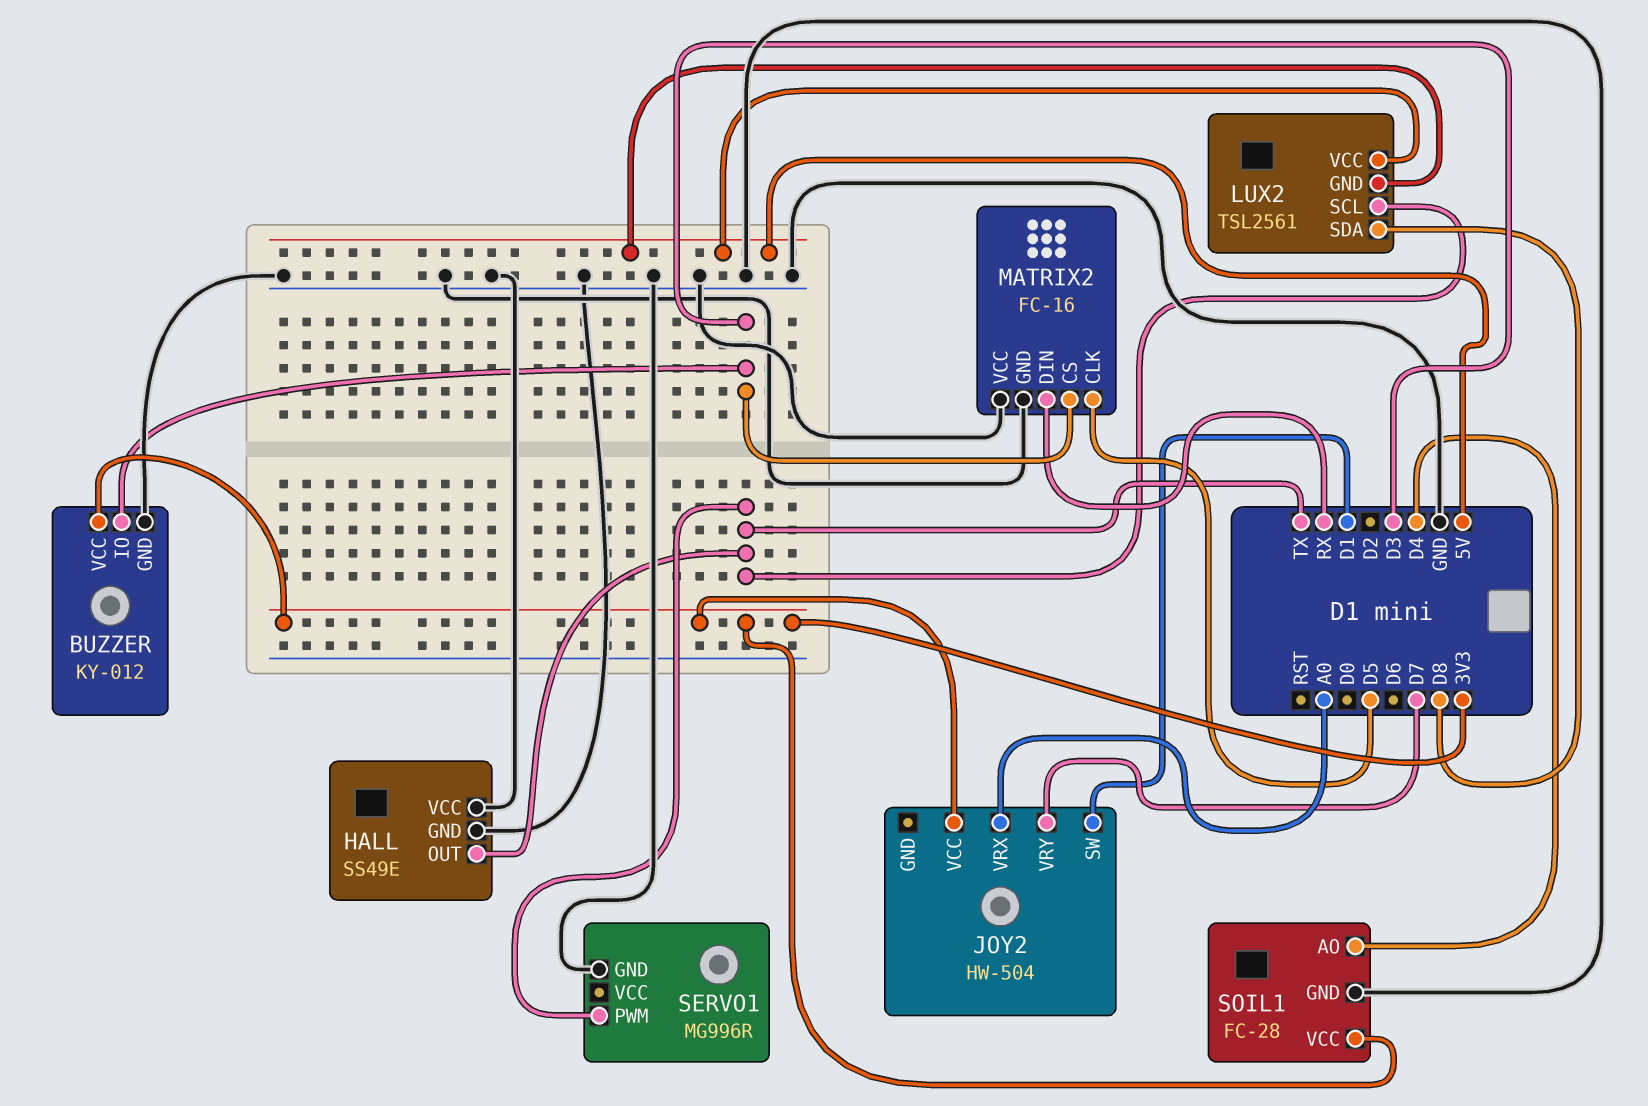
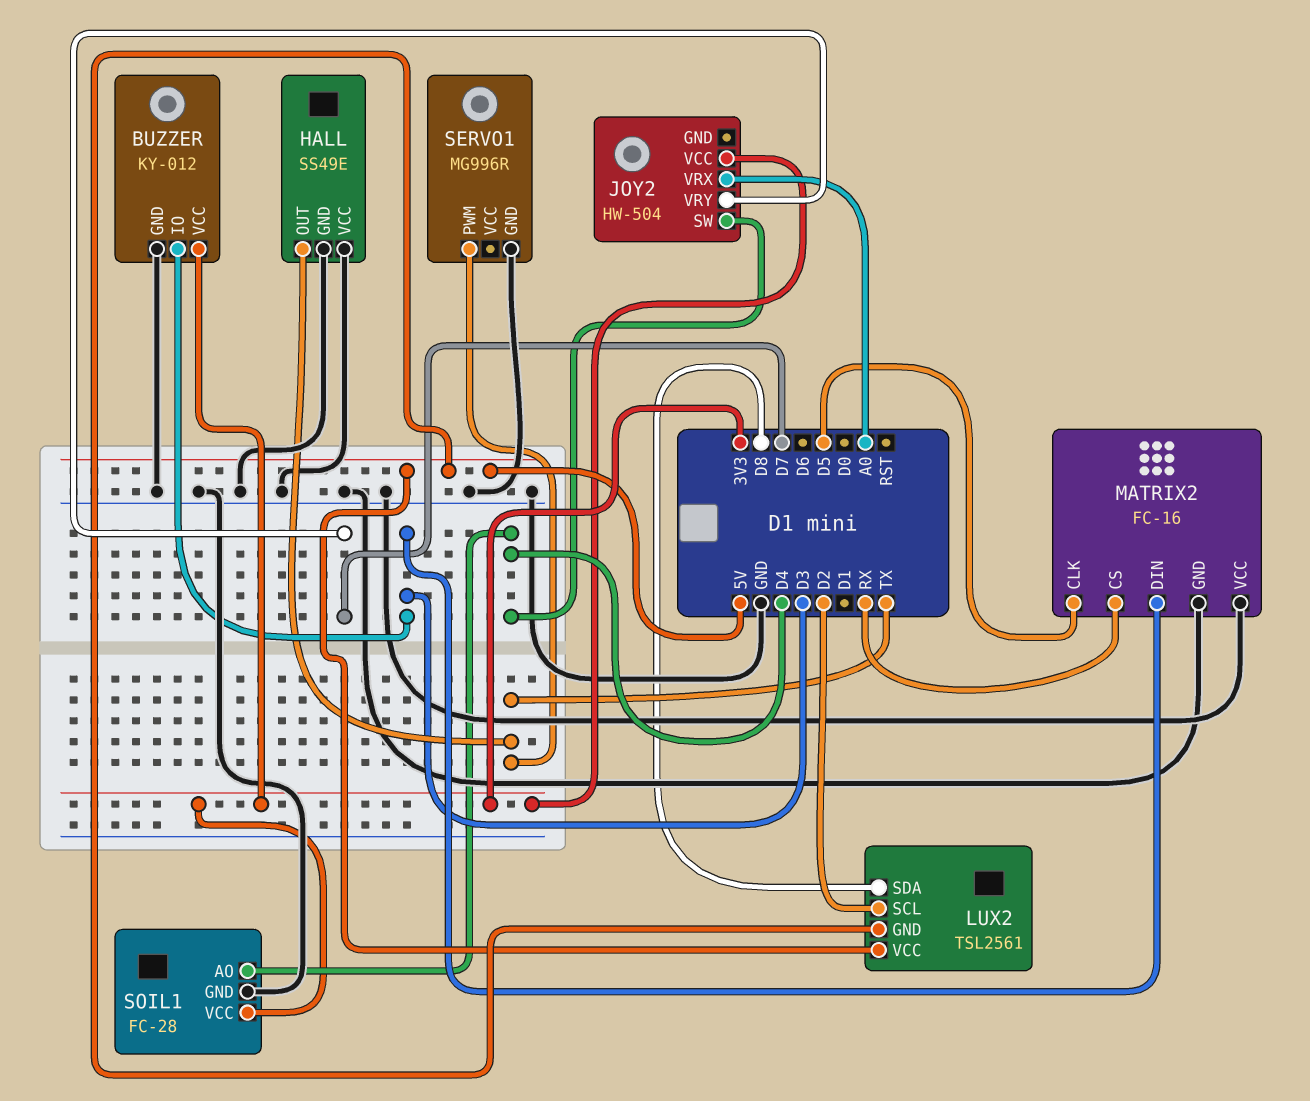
JOY2 pin SW: D1 -> D4
LUX2 pin SCL: TX -> D2
MATRIX2 pin CS: D3 -> RX
MATRIX2 pin DIN: RX -> D3

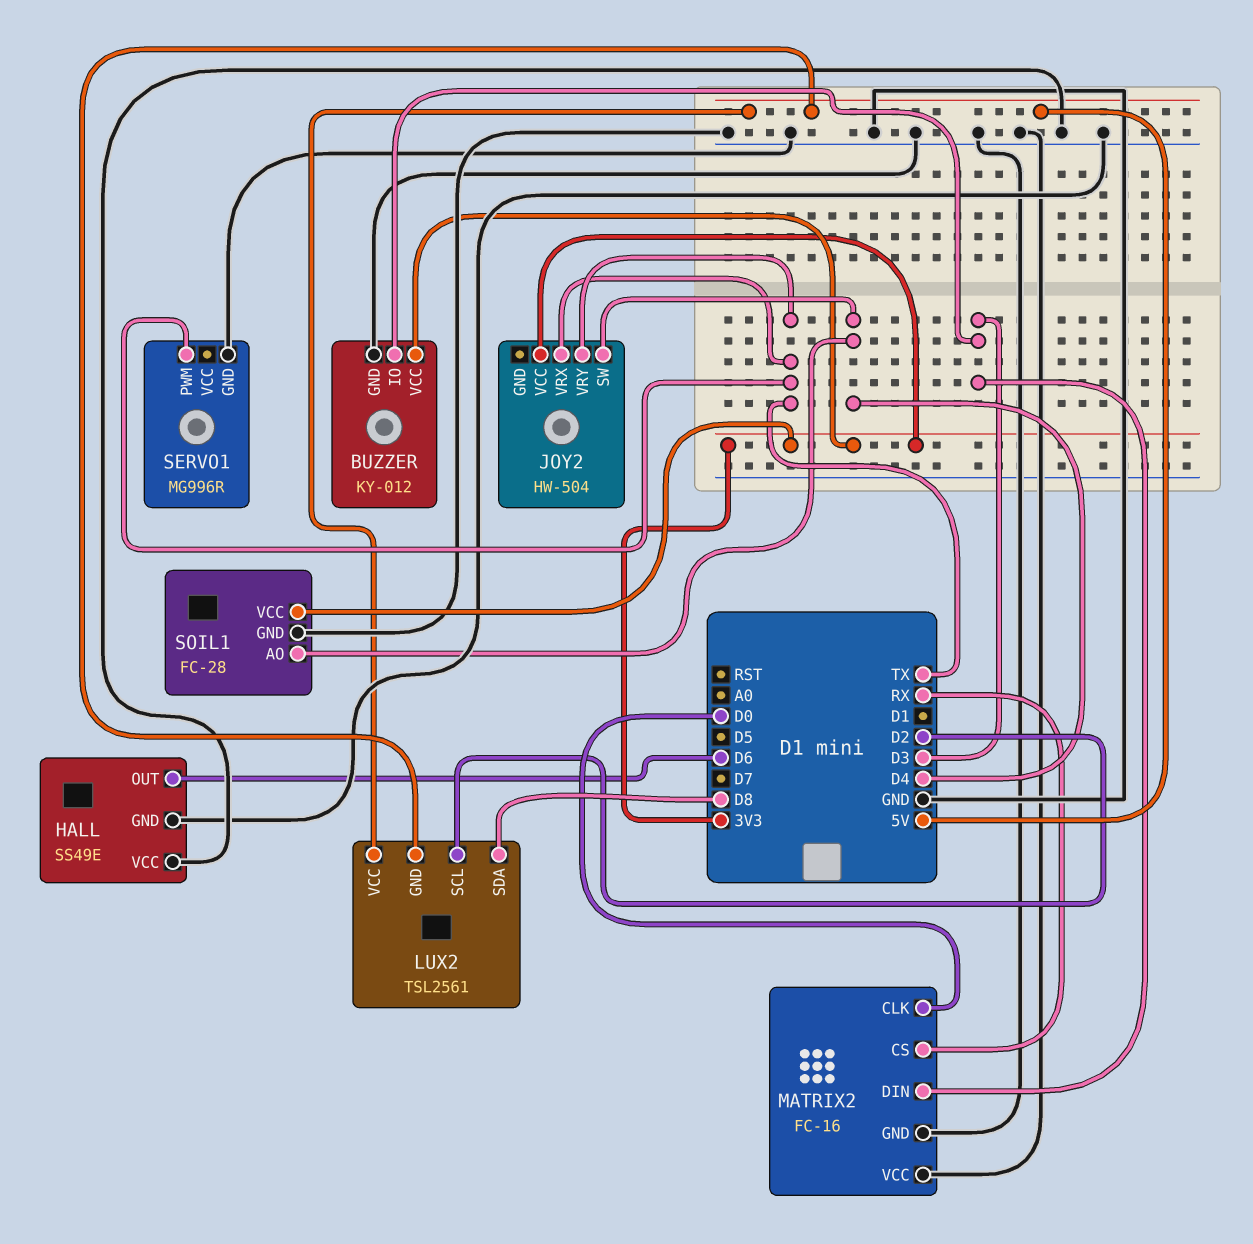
HALL pin OUT: TX -> D6
JOY2 pin VRX: A0 -> TX
JOY2 pin VRY: D7 -> TX
MATRIX2 pin CLK: D5 -> D0

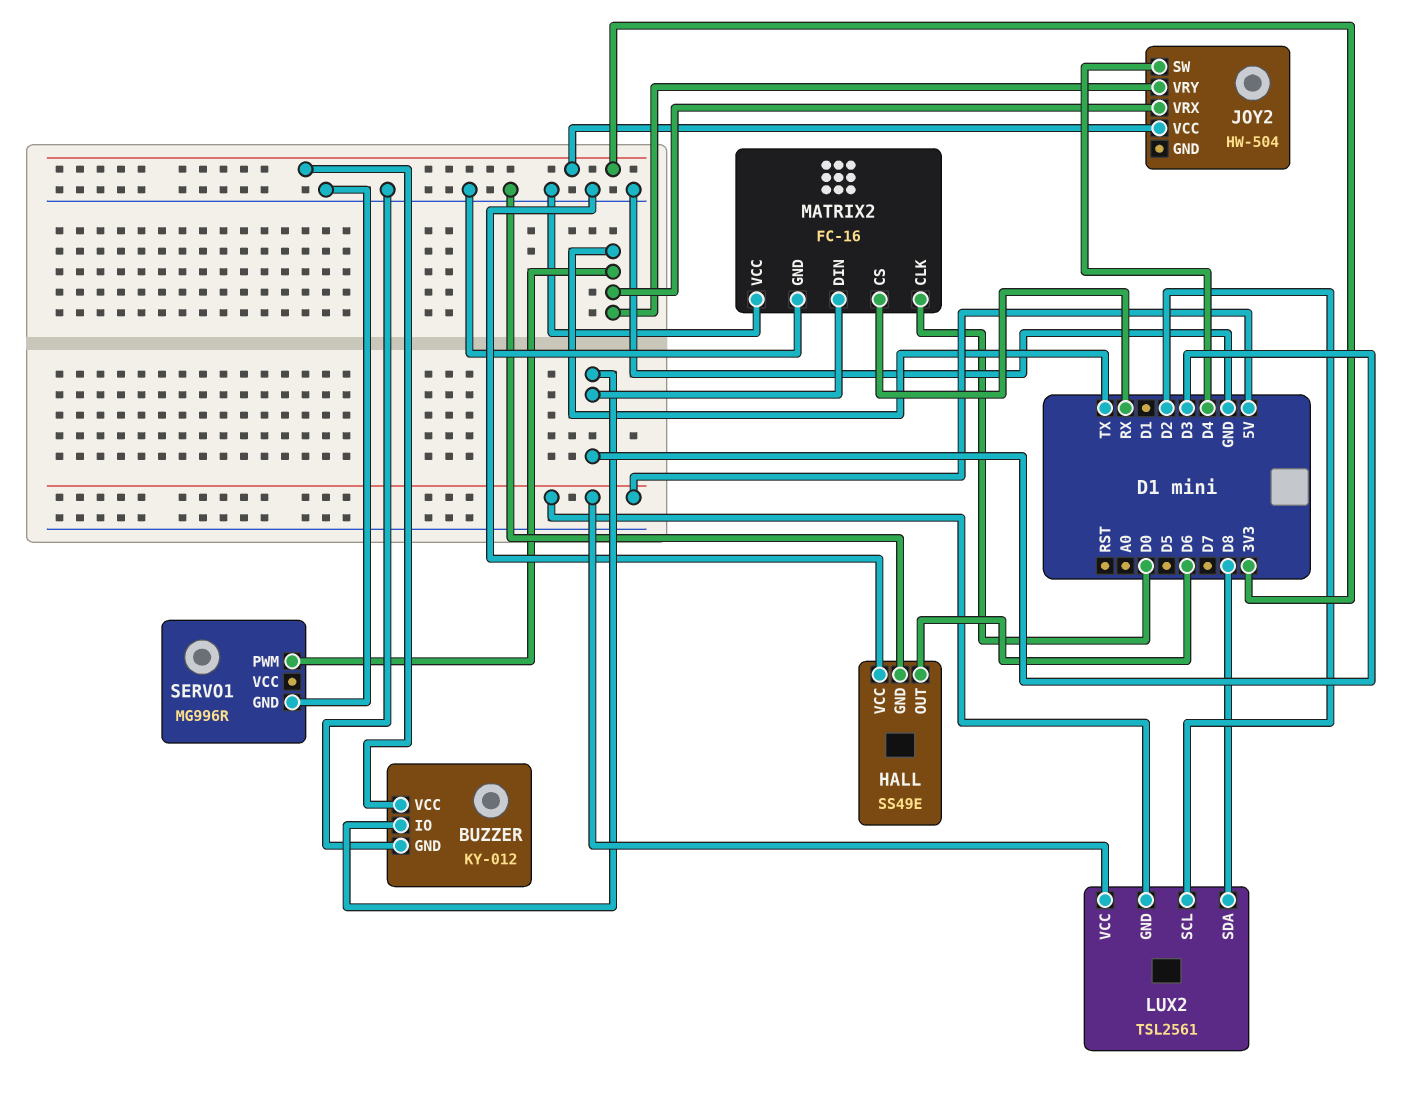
SOIL1: FC-28 -> none
SOIL1 pin AO: D4 -> none
SOIL1 pin GND: GND -> none
SOIL1 pin VCC: 3V3 -> none

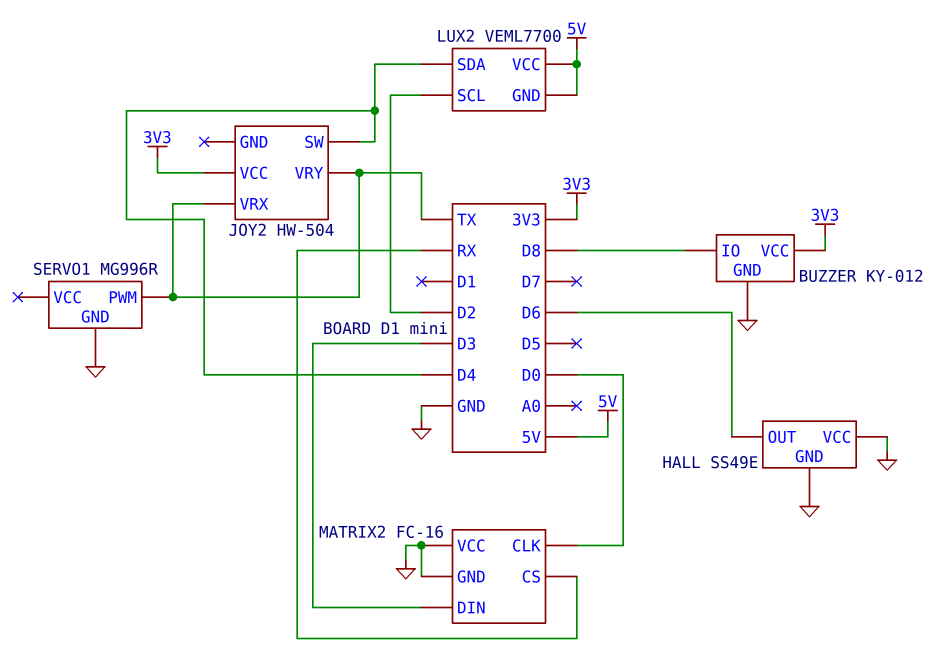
BUZZER pin IO: D3 -> D8
LUX2: TSL2561 -> VEML7700
LUX2 pin SDA: D8 -> D4

